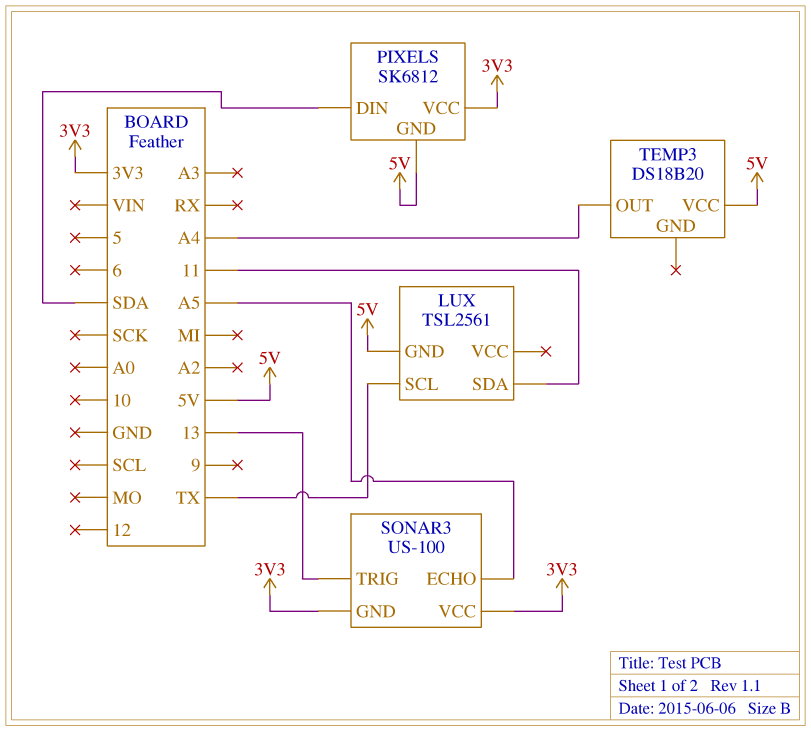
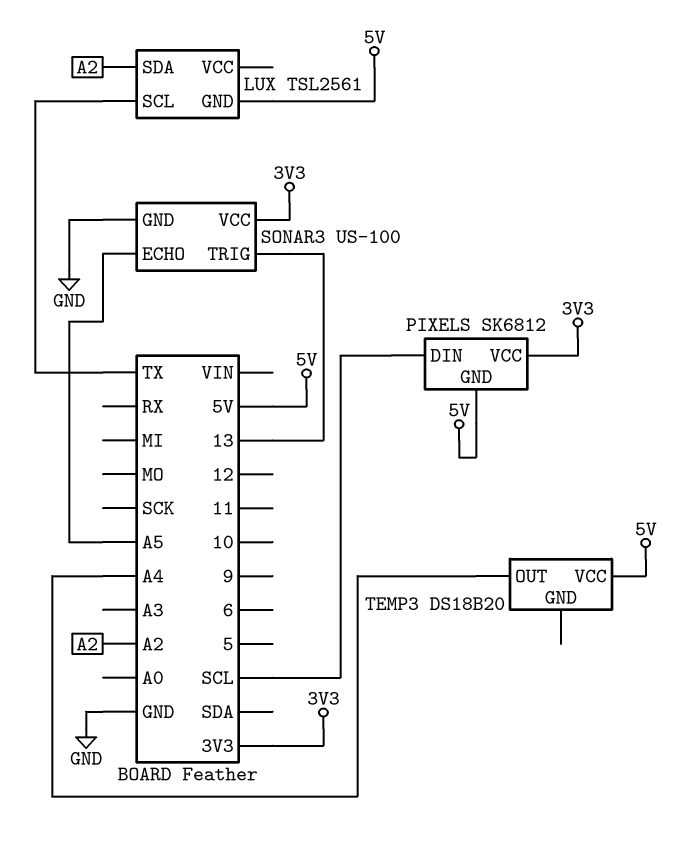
LUX pin SDA: 11 -> A2
PIXELS pin DIN: SDA -> SCL
SONAR3 pin GND: 3V3 -> GND

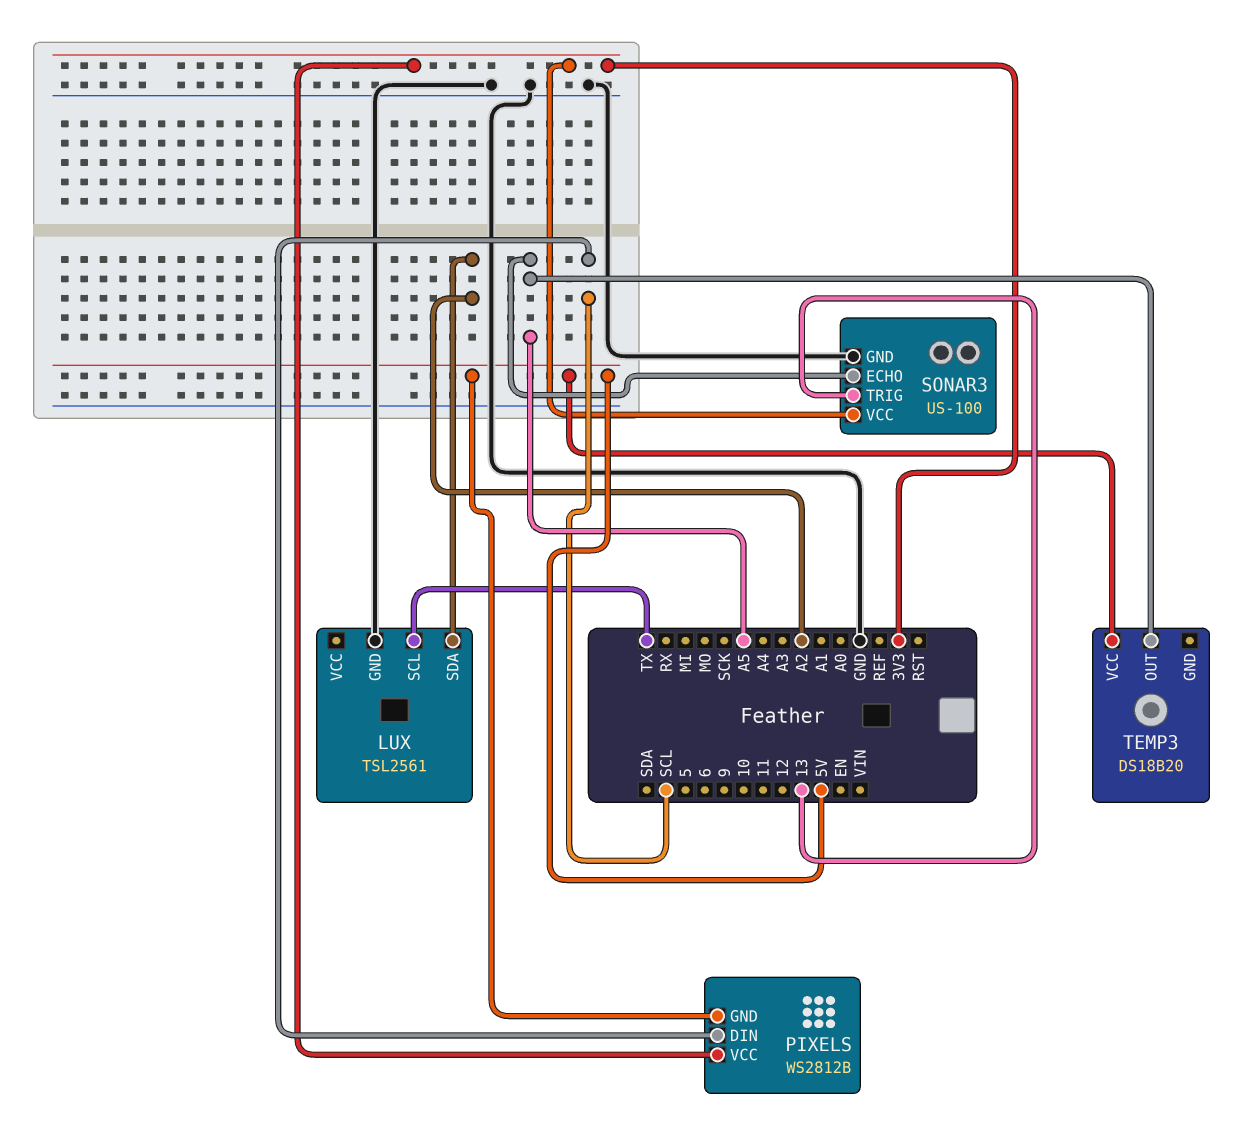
LUX pin GND: 5V -> GND
PIXELS: SK6812 -> WS2812B
TEMP3 pin OUT: A4 -> A5

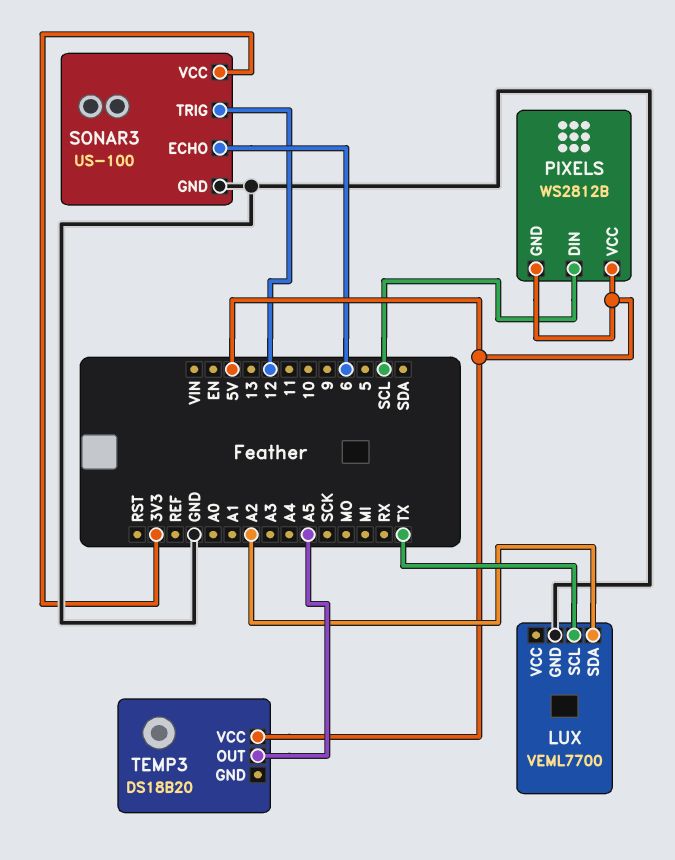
LUX: TSL2561 -> VEML7700
PIXELS pin VCC: 3V3 -> 5V
SONAR3 pin ECHO: A5 -> 6
SONAR3 pin TRIG: 13 -> 12

